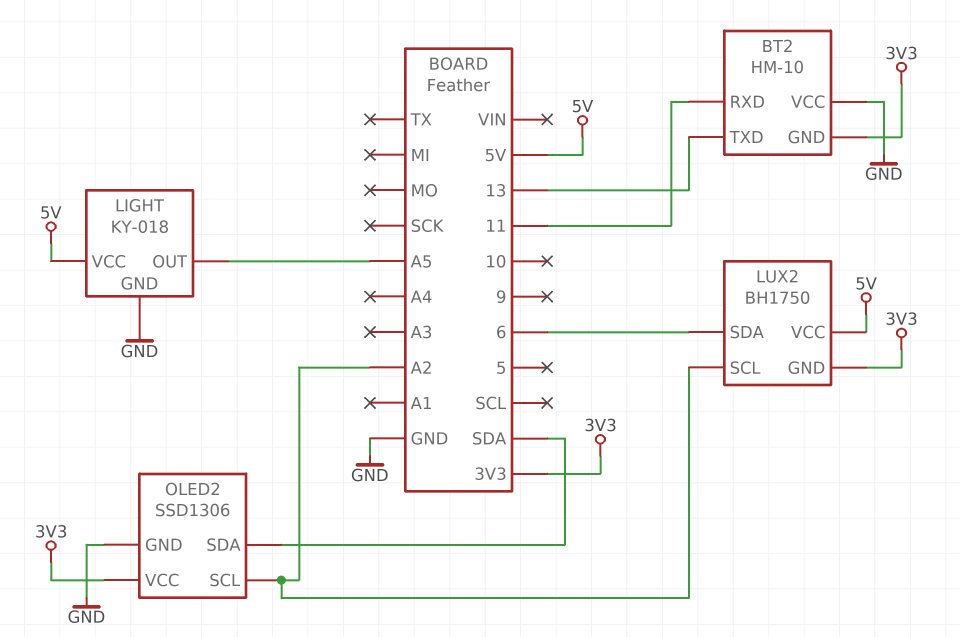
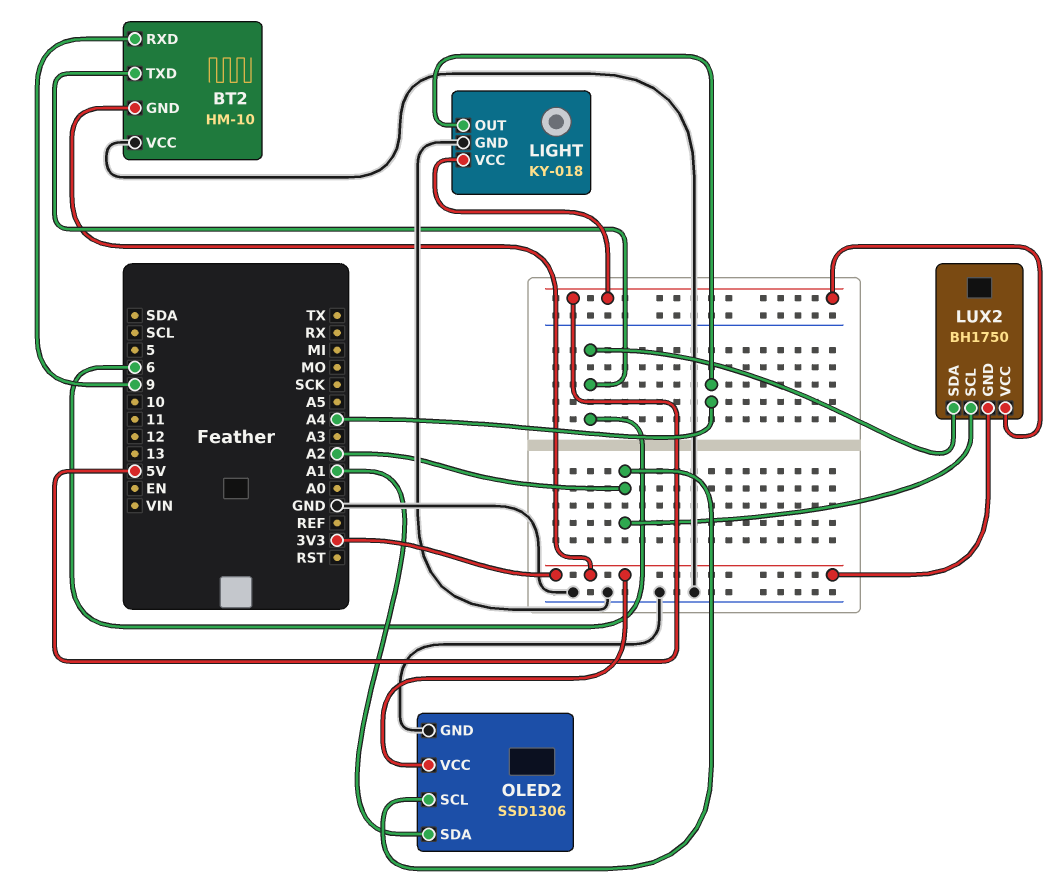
BT2 pin RXD: 11 -> 9
BT2 pin TXD: 13 -> 6
LIGHT pin OUT: A5 -> A4
OLED2 pin SDA: SDA -> A1

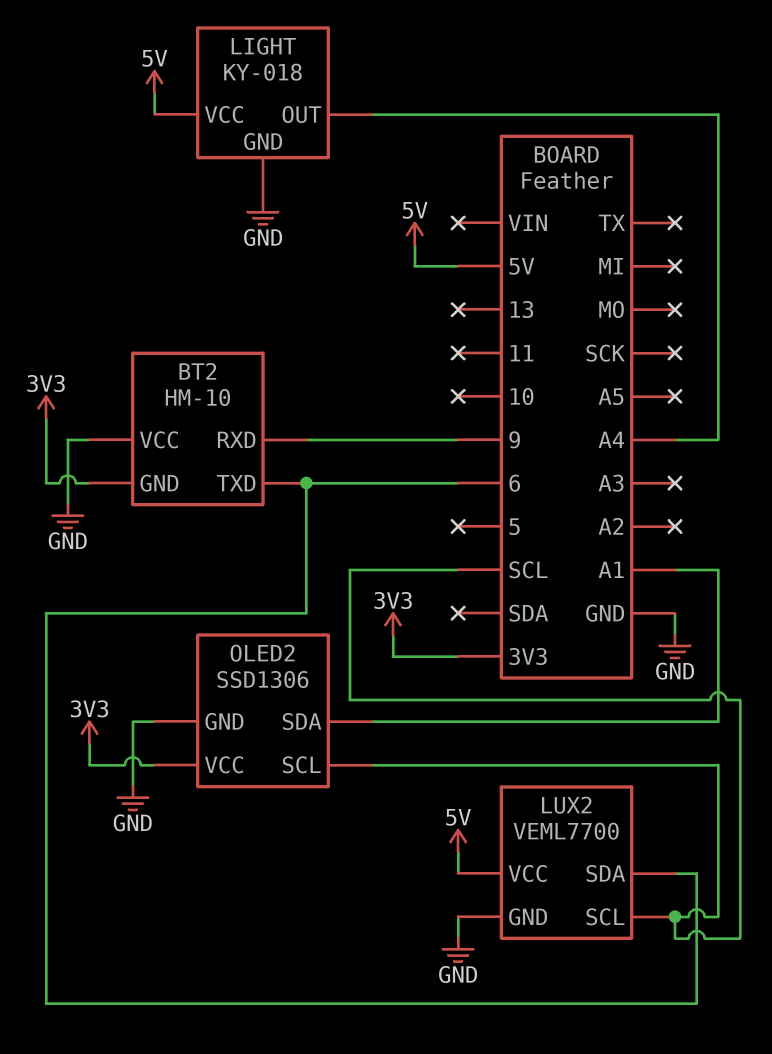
LUX2: BH1750 -> VEML7700
LUX2 pin GND: 3V3 -> GND
LUX2 pin SCL: A2 -> SCL
OLED2 pin SCL: A2 -> SCL

